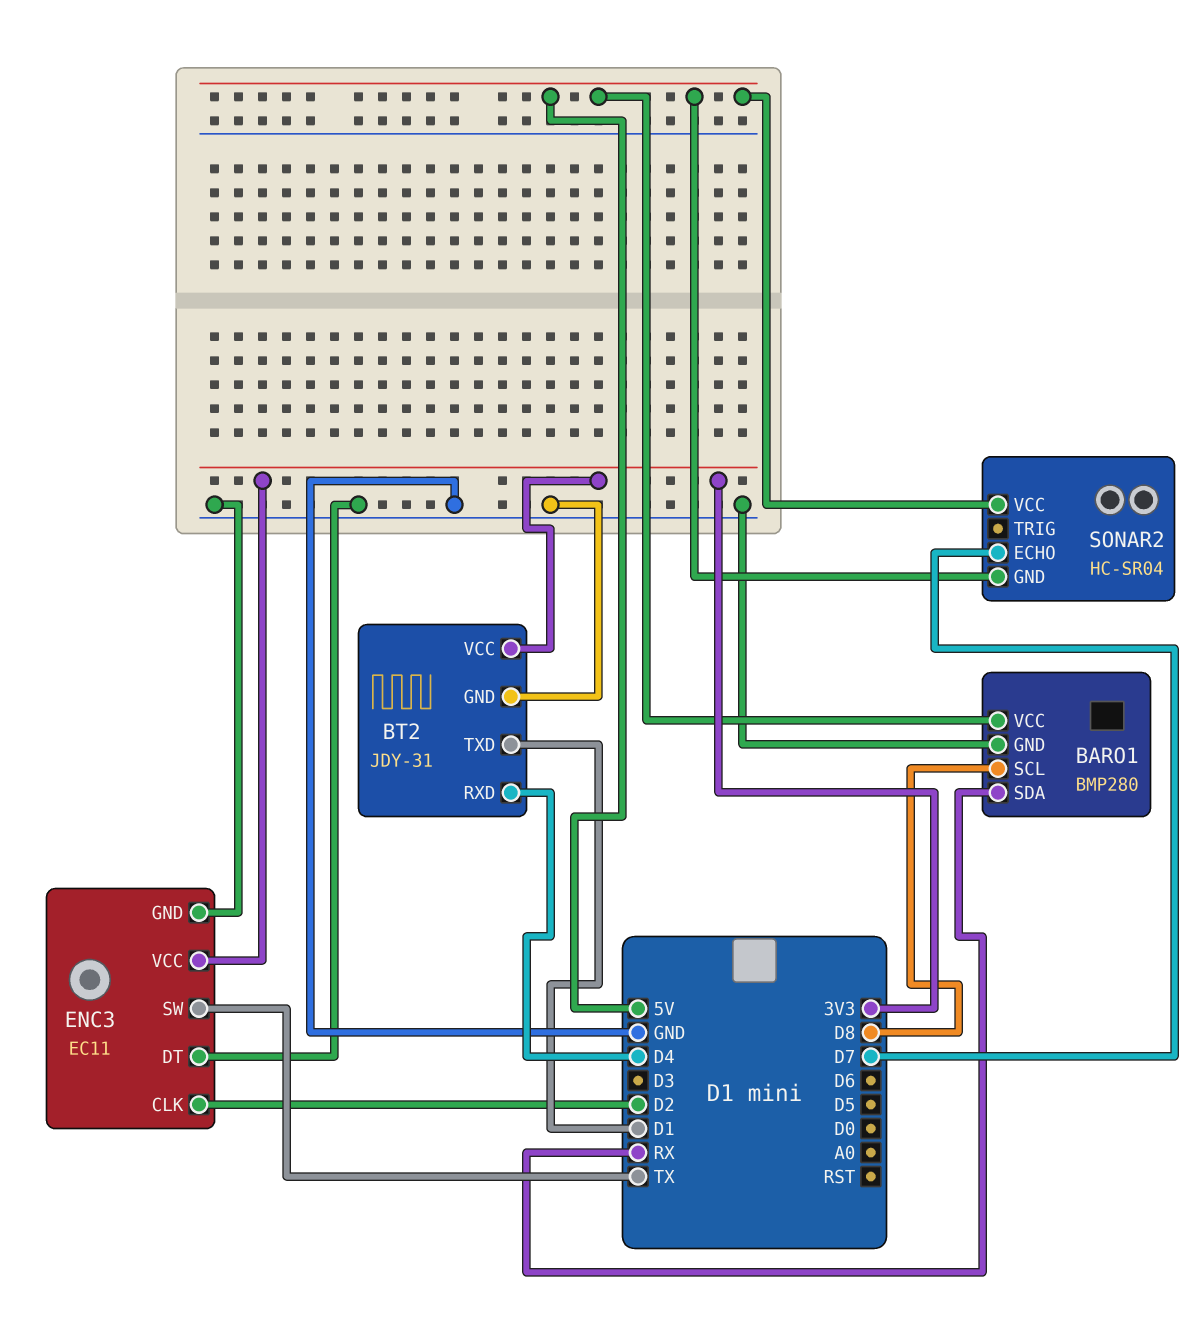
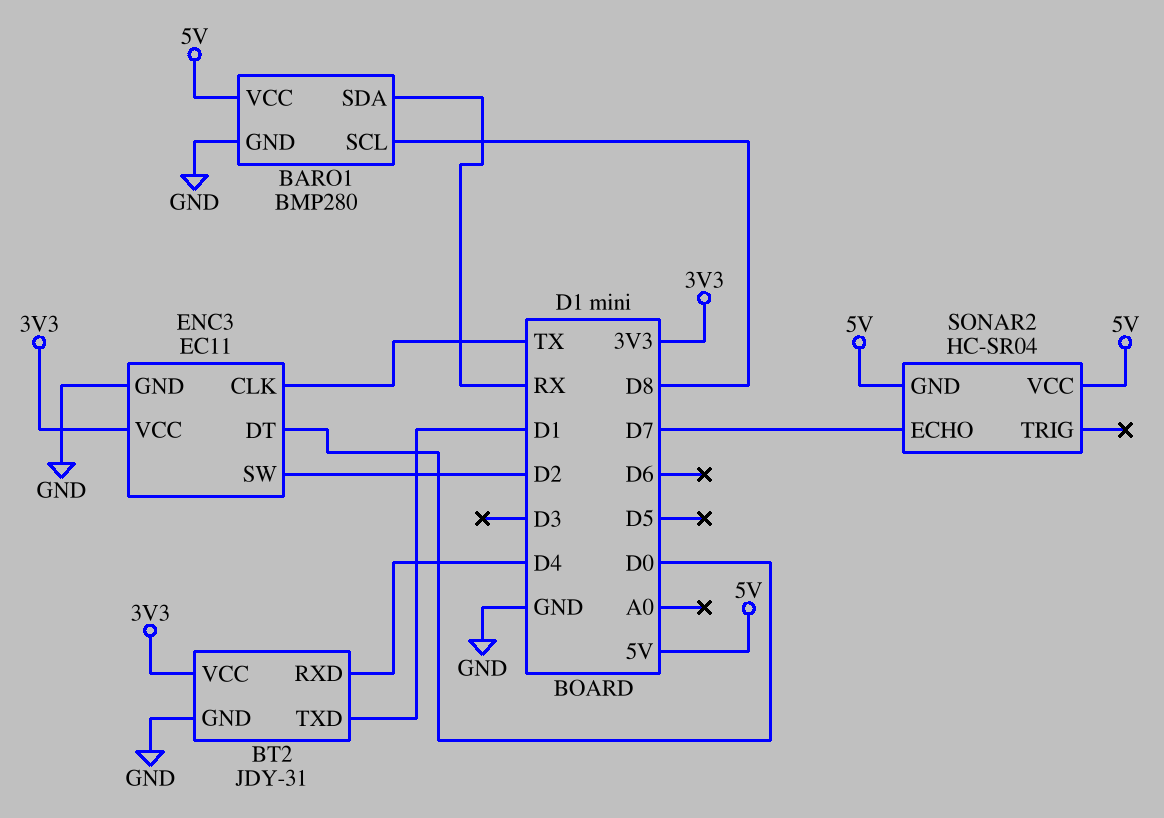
ENC3 pin CLK: D2 -> TX
ENC3 pin DT: GND -> D0
ENC3 pin SW: TX -> D2

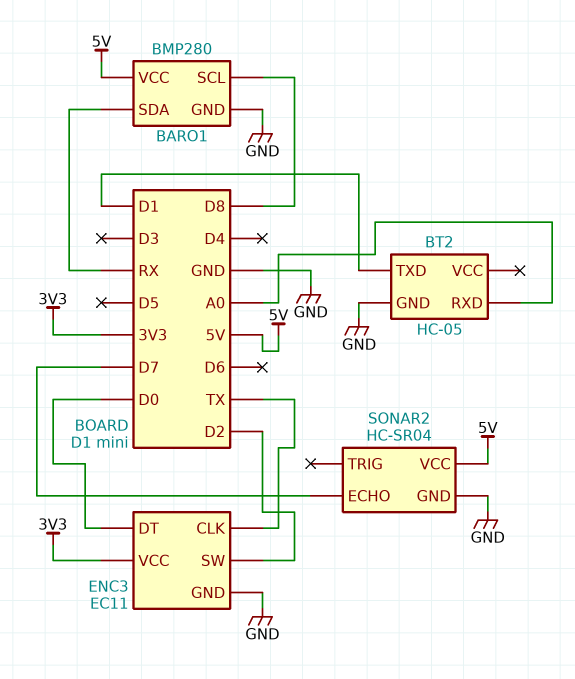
BT2: JDY-31 -> HC-05
BT2 pin RXD: D4 -> A0
BT2 pin VCC: 3V3 -> none
SONAR2 pin GND: 5V -> GND

